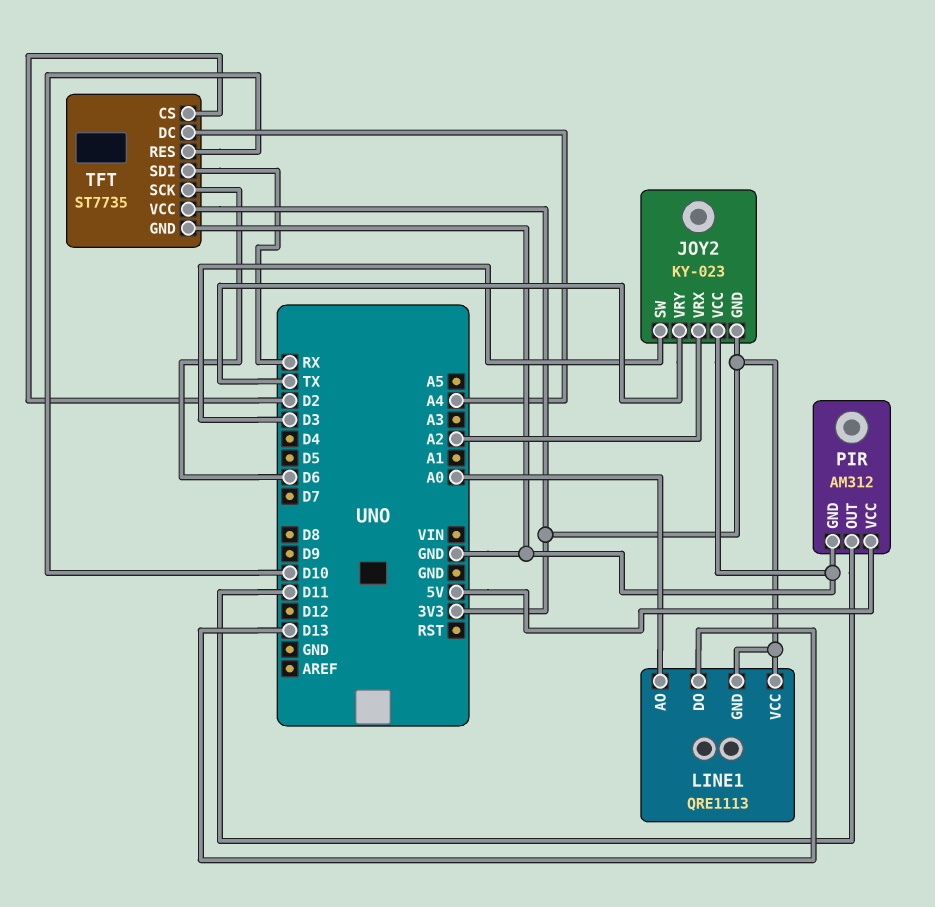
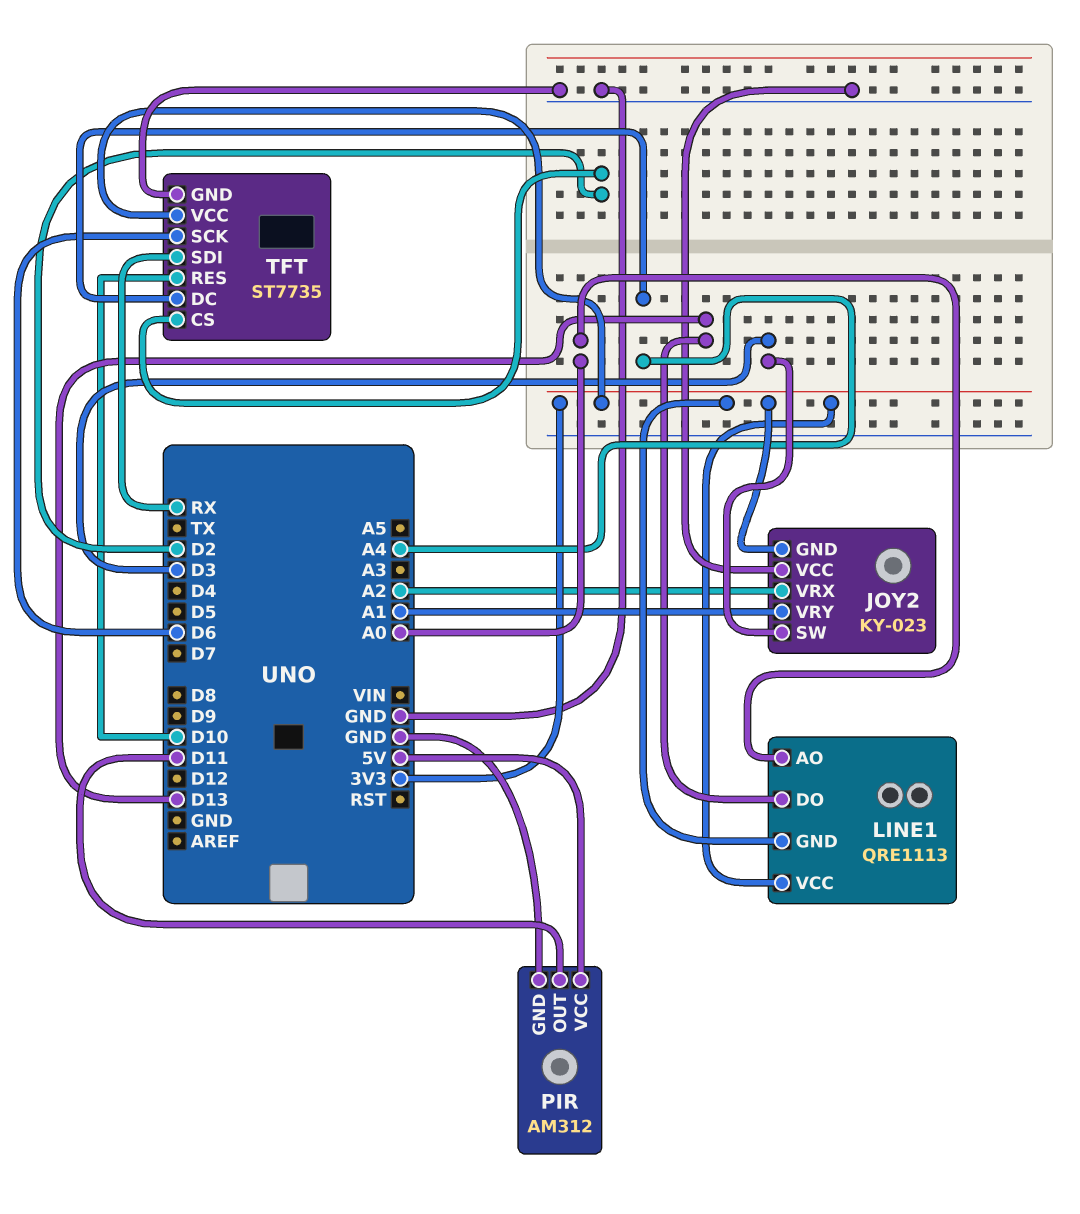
JOY2 pin VRY: TX -> A1

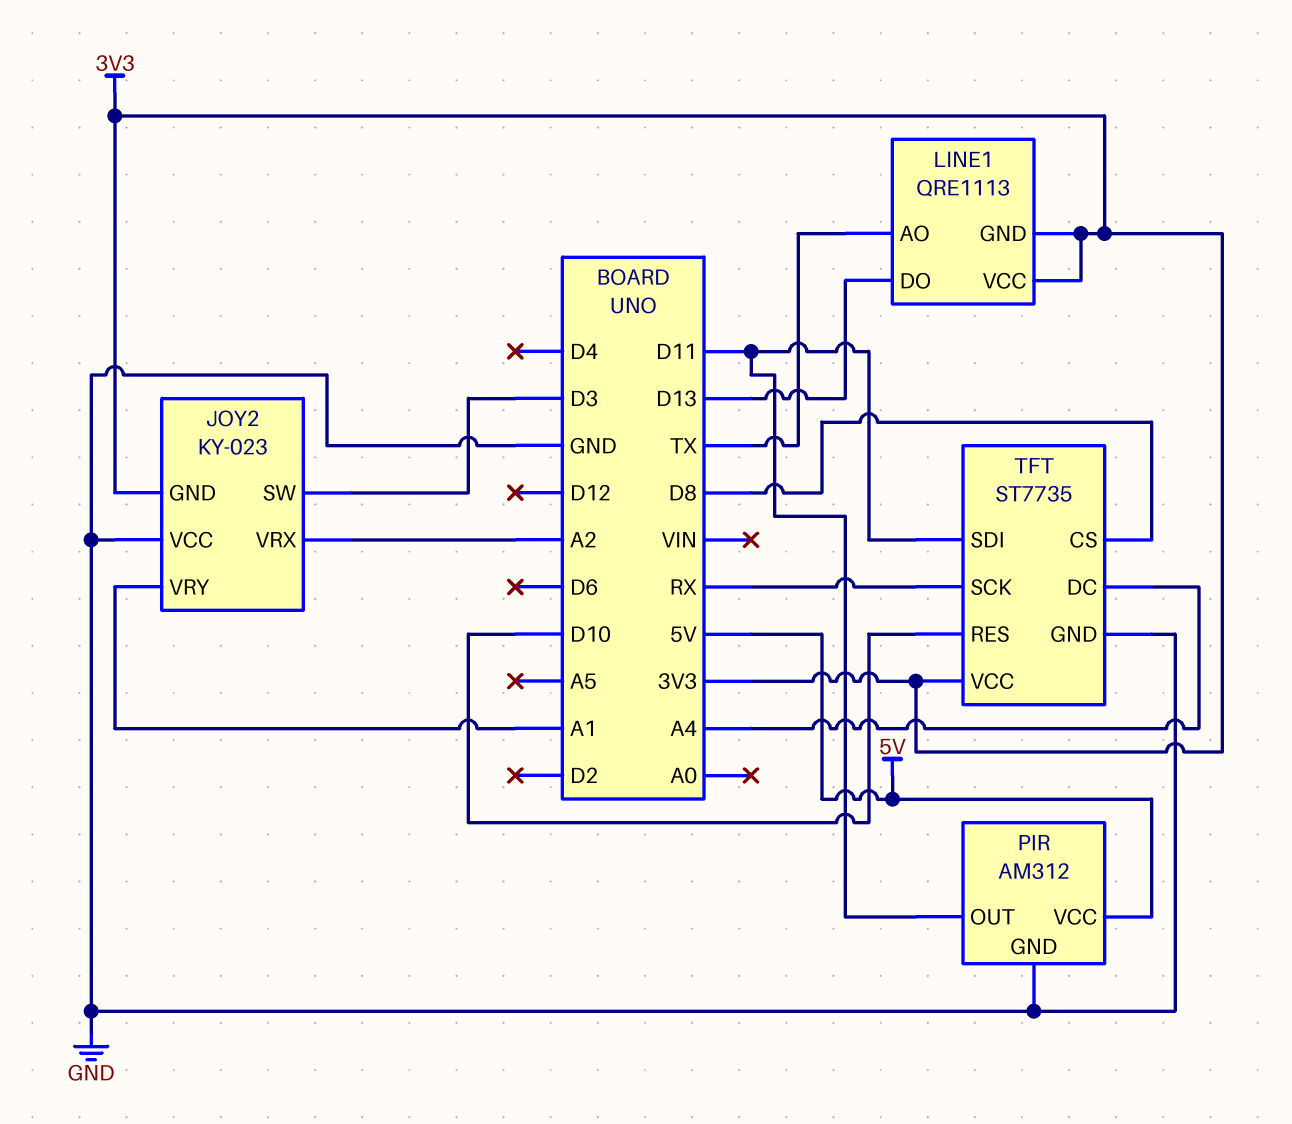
LINE1 pin AO: A0 -> TX
TFT pin CS: D2 -> D8
TFT pin SCK: D6 -> RX
TFT pin SDI: RX -> D11

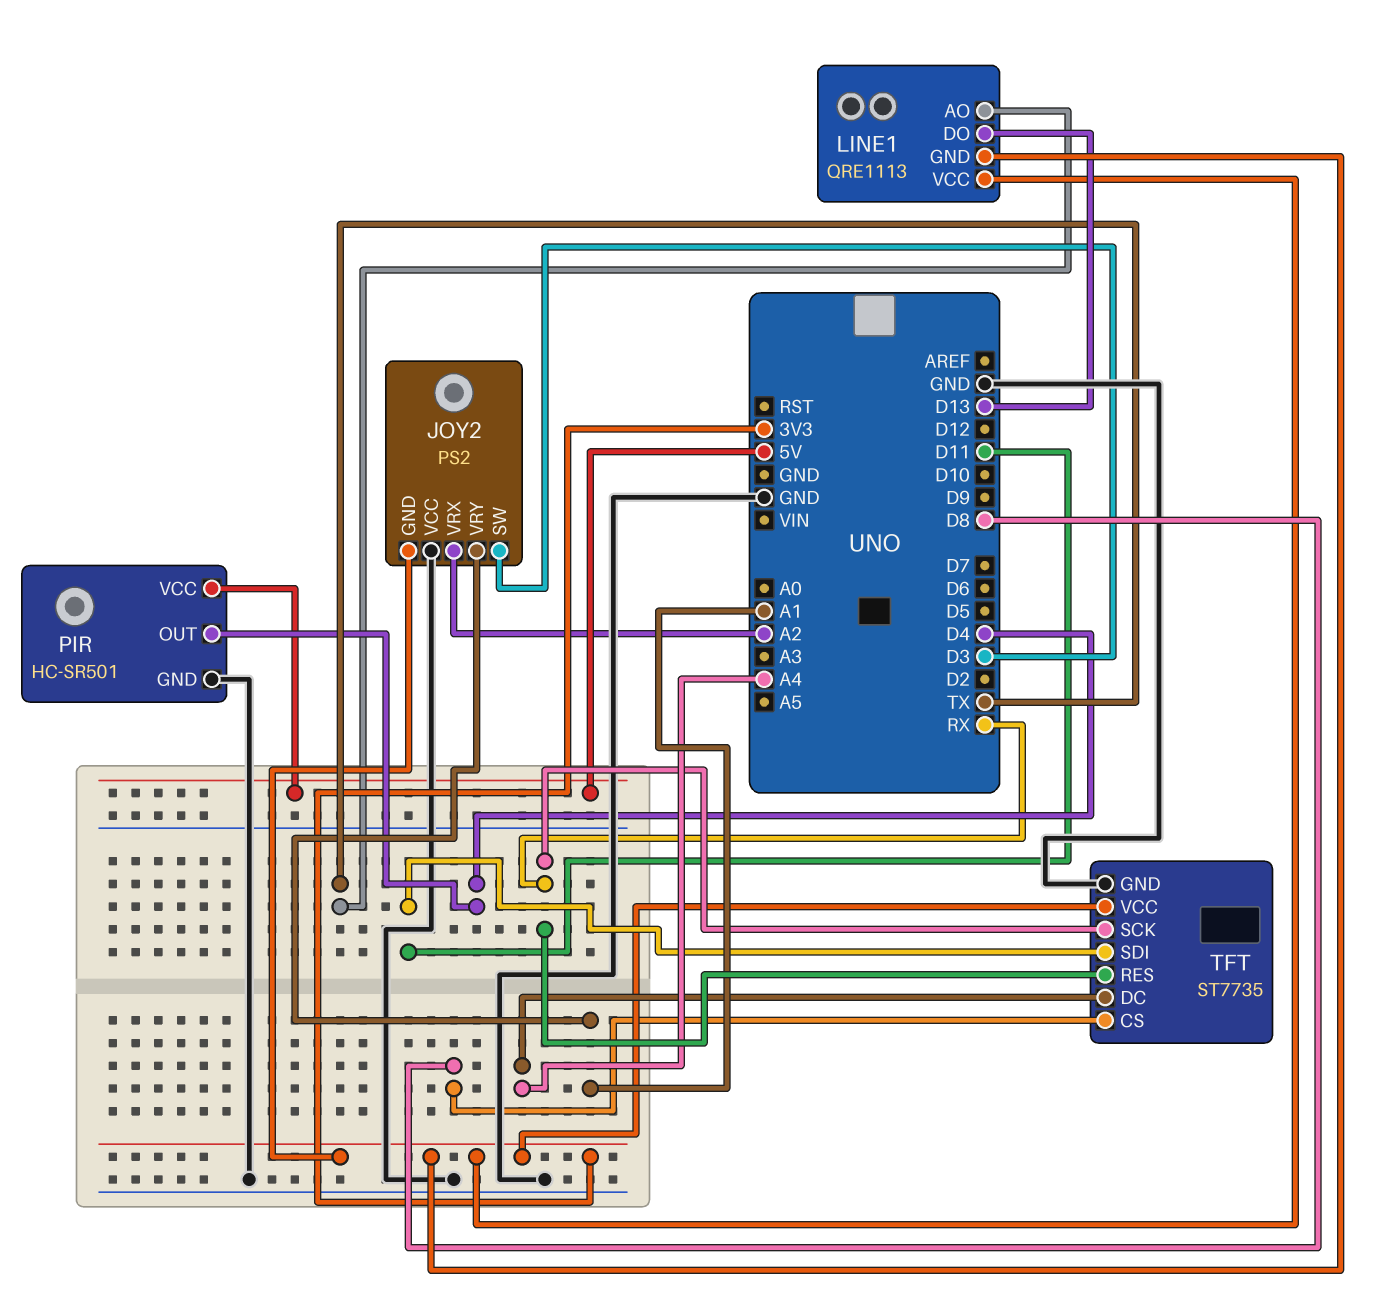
JOY2: KY-023 -> PS2
PIR: AM312 -> HC-SR501
PIR pin OUT: D11 -> D4
TFT pin RES: D10 -> RX

